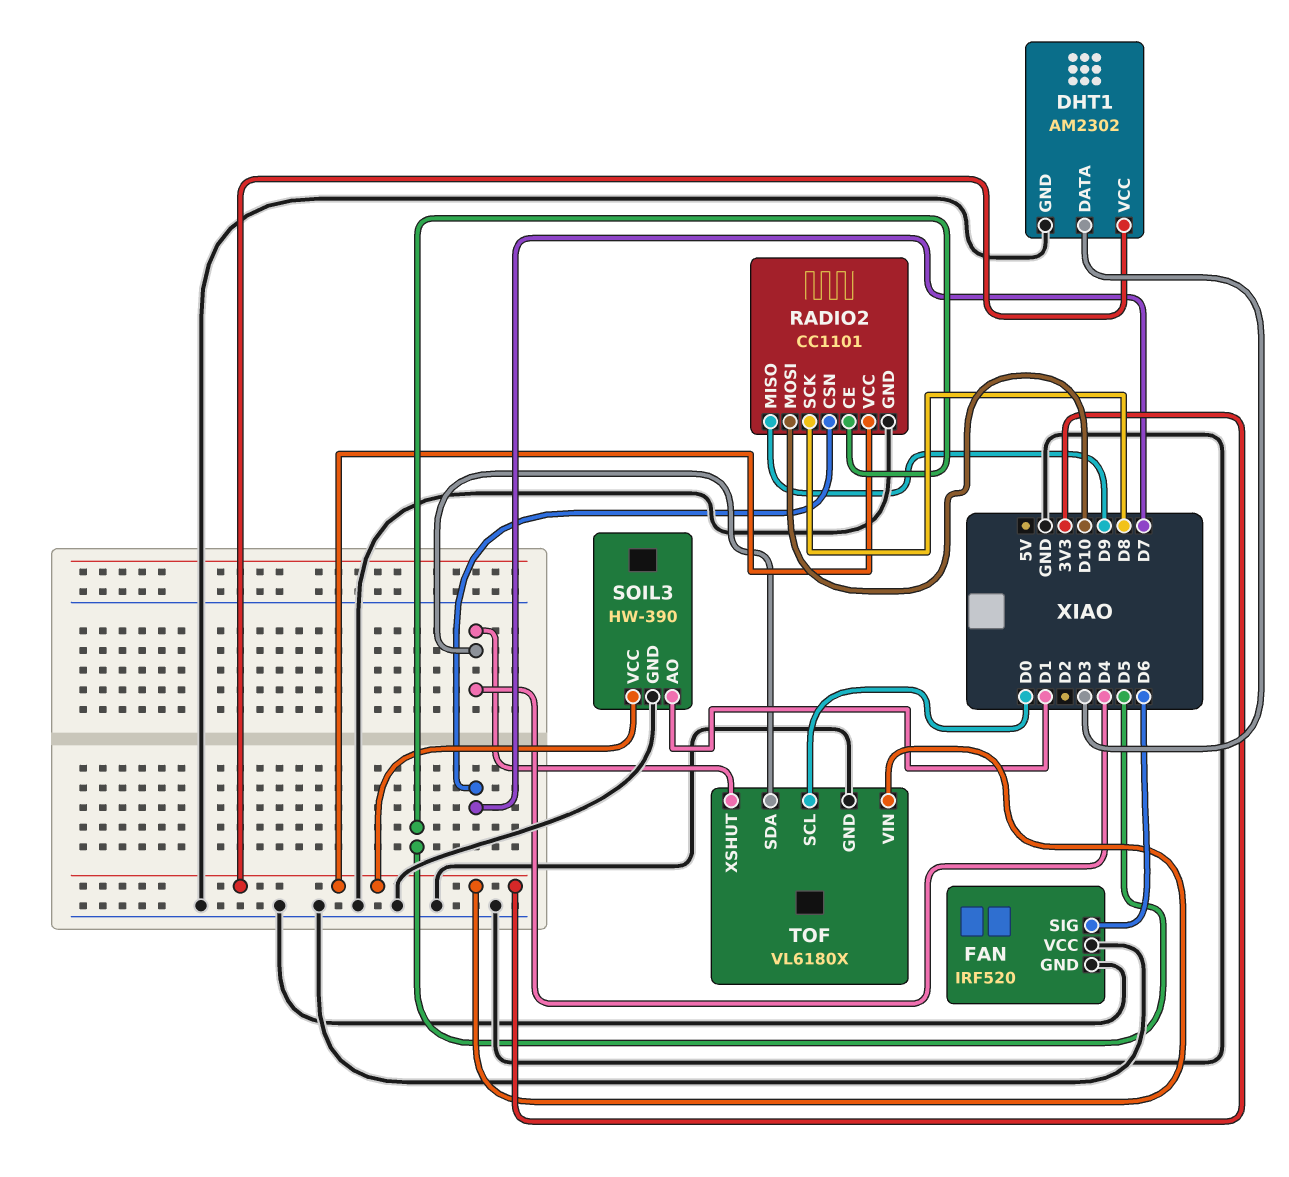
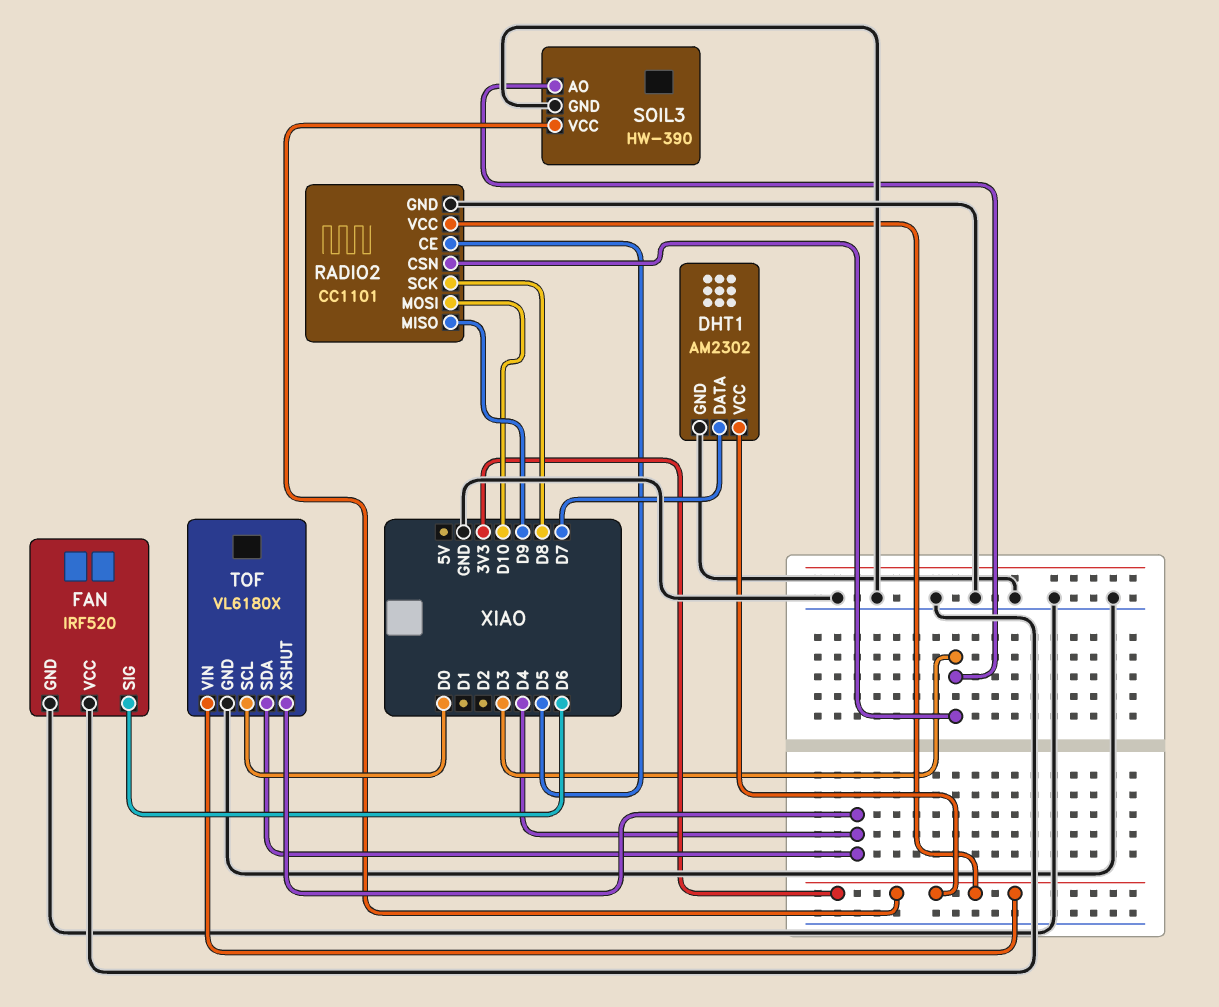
DHT1 pin DATA: D3 -> D7
RADIO2 pin CSN: D7 -> D3
SOIL3 pin AO: D1 -> D3

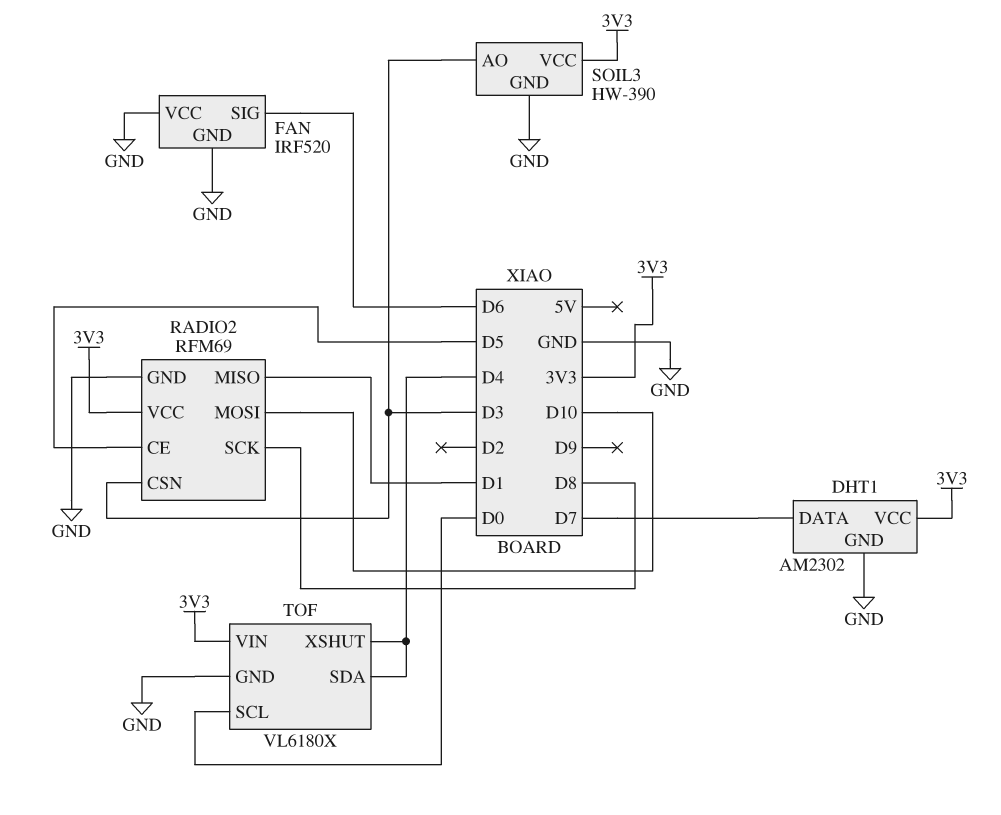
RADIO2: CC1101 -> RFM69
RADIO2 pin MISO: D9 -> D1

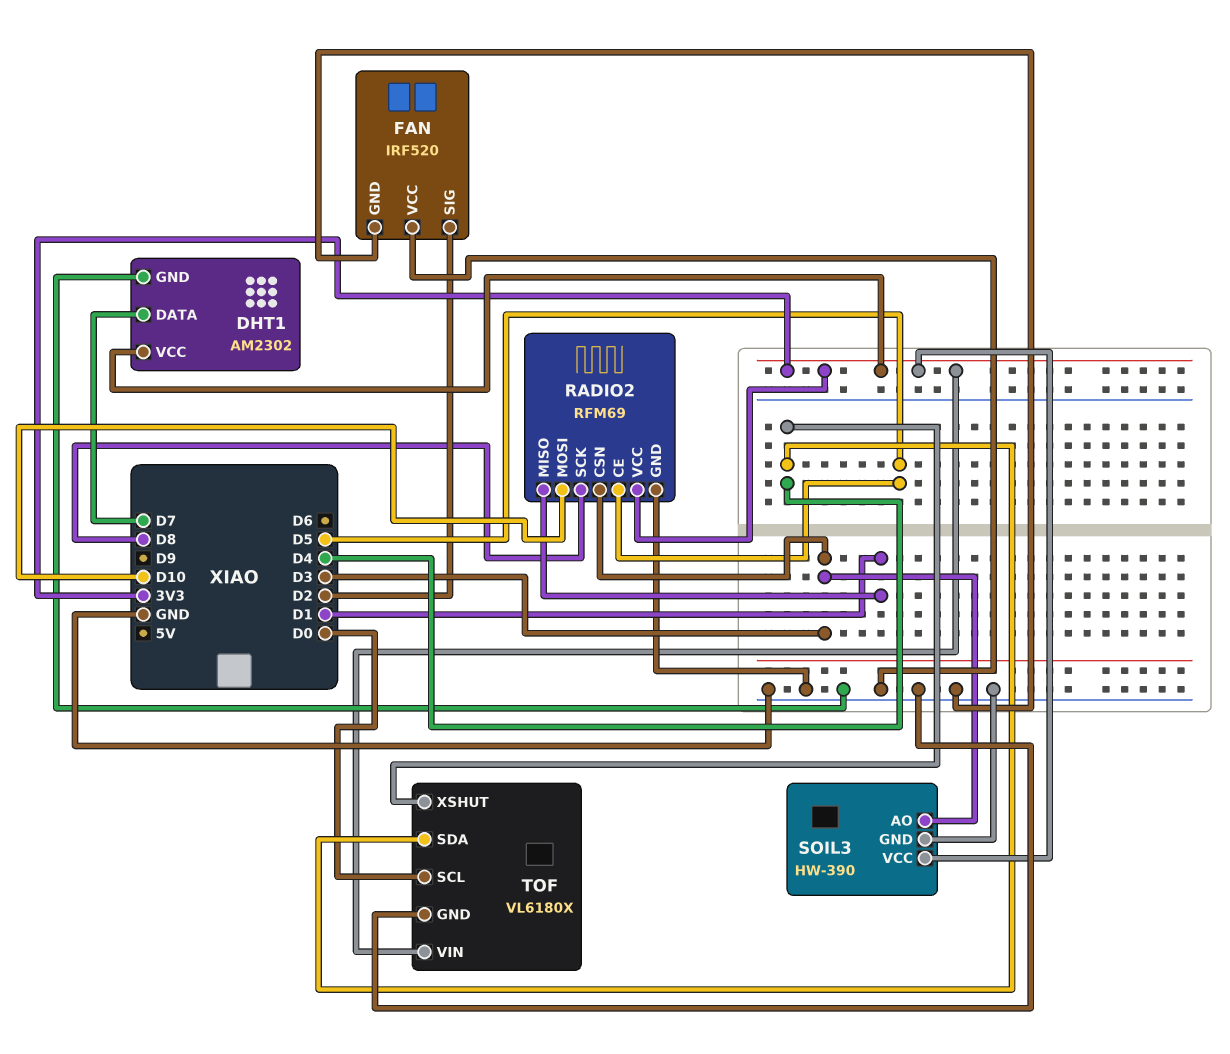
FAN pin SIG: D6 -> D2

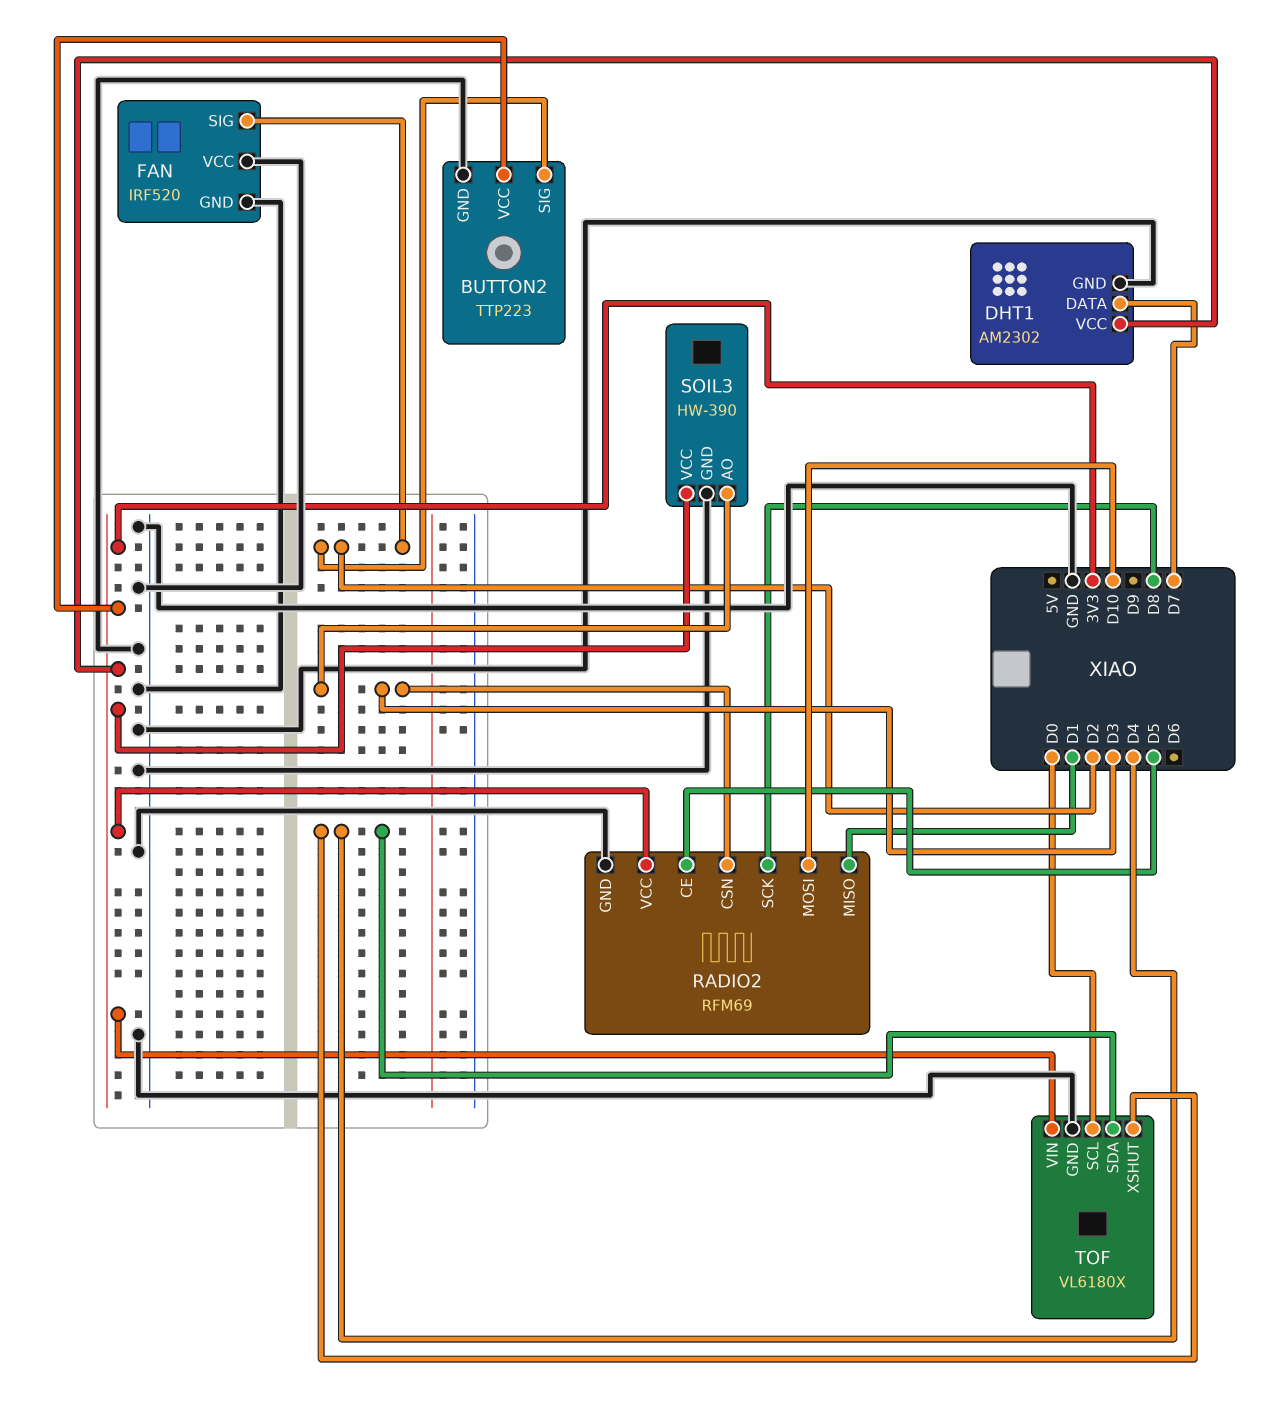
BUTTON2: none -> TTP223
BUTTON2 pin GND: none -> GND
BUTTON2 pin SIG: none -> D2
BUTTON2 pin VCC: none -> 3V3

